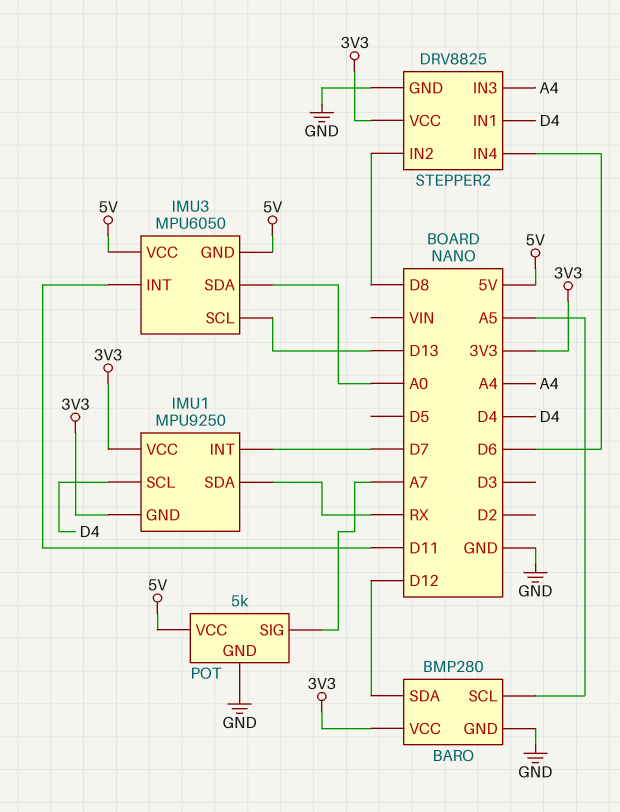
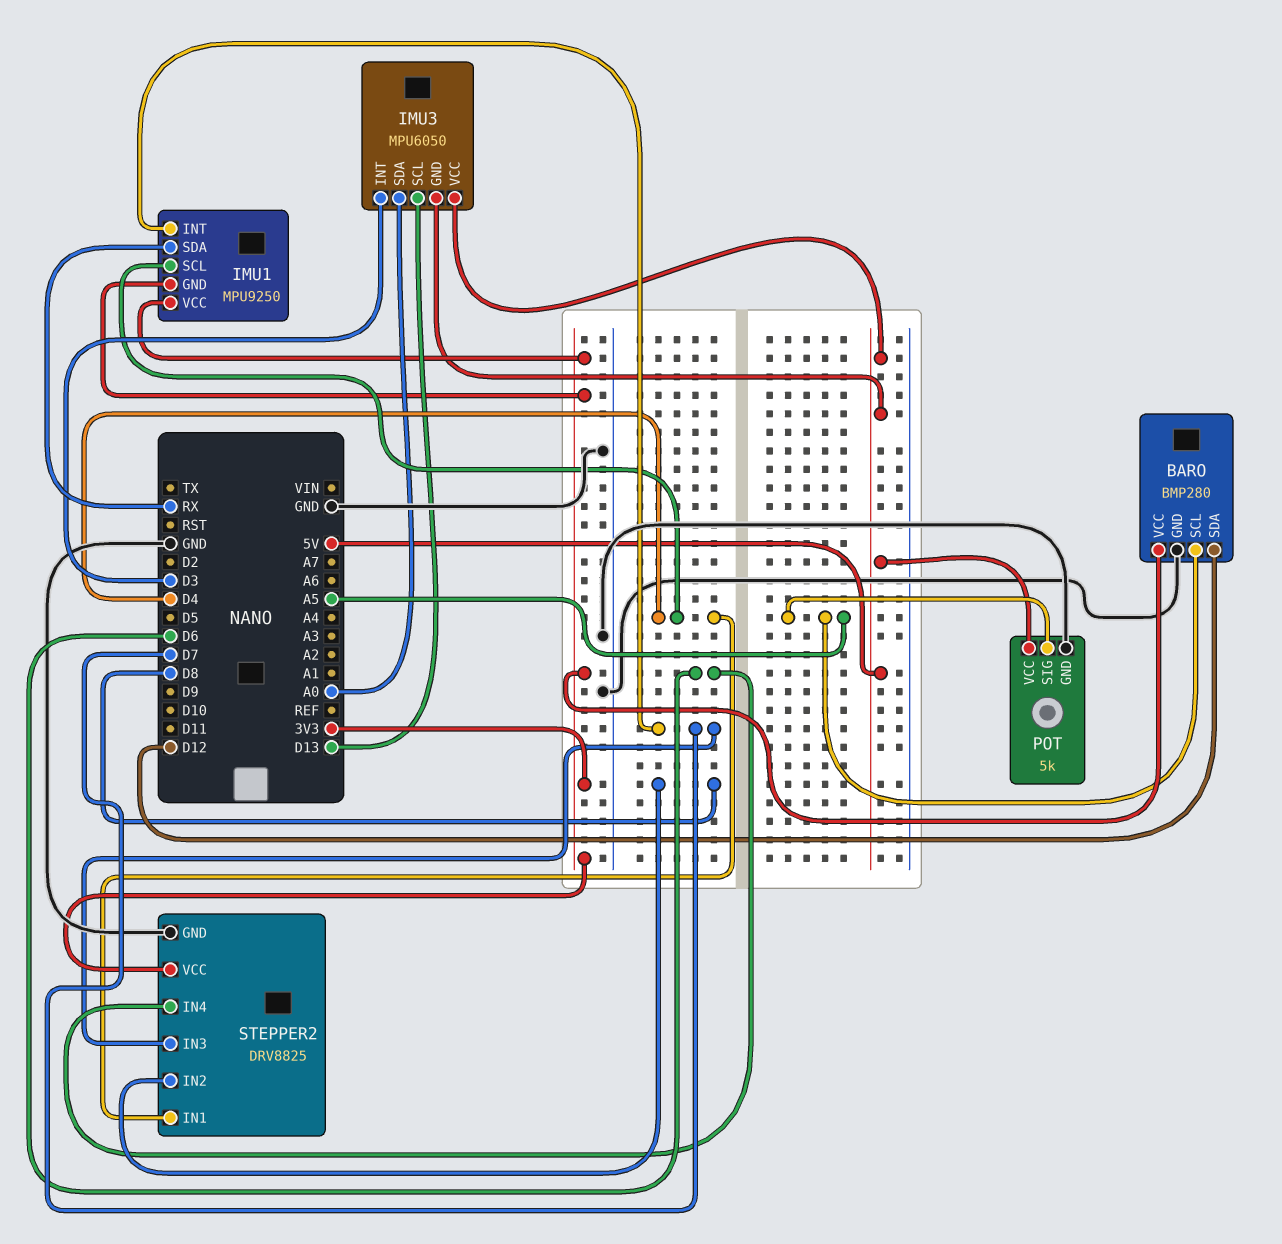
IMU3 pin INT: D11 -> D3
POT pin SIG: A7 -> A5
STEPPER2 pin IN3: A4 -> D7

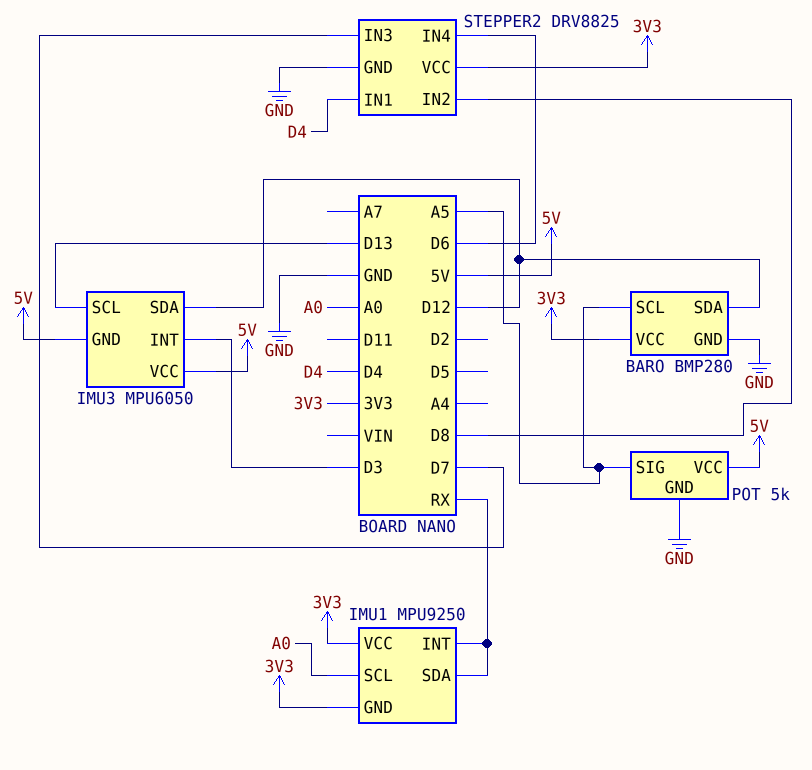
IMU1 pin INT: D7 -> RX
IMU1 pin SCL: D4 -> A0
IMU3 pin SDA: A0 -> D12

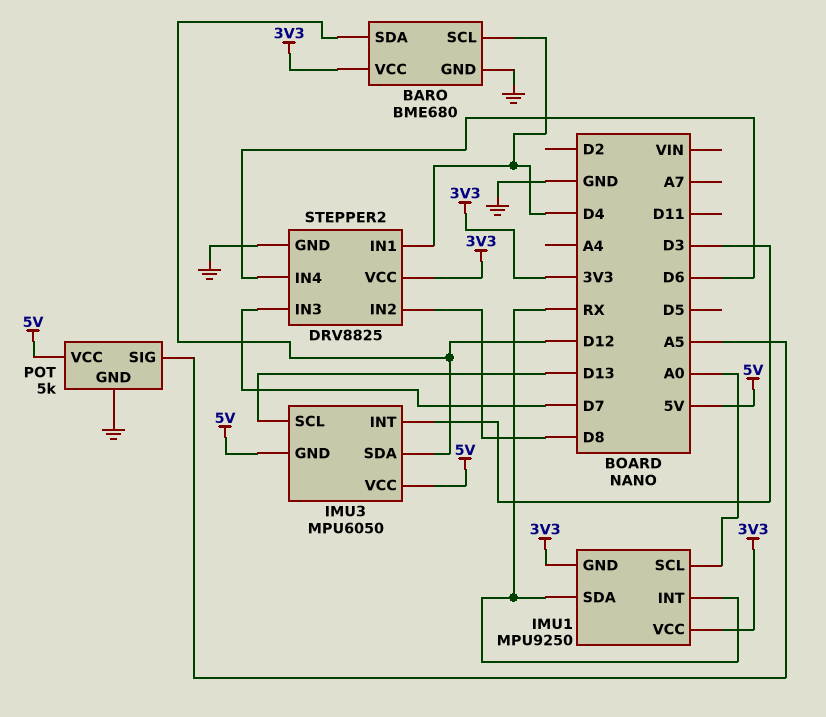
BARO: BMP280 -> BME680
BARO pin SCL: A5 -> D4

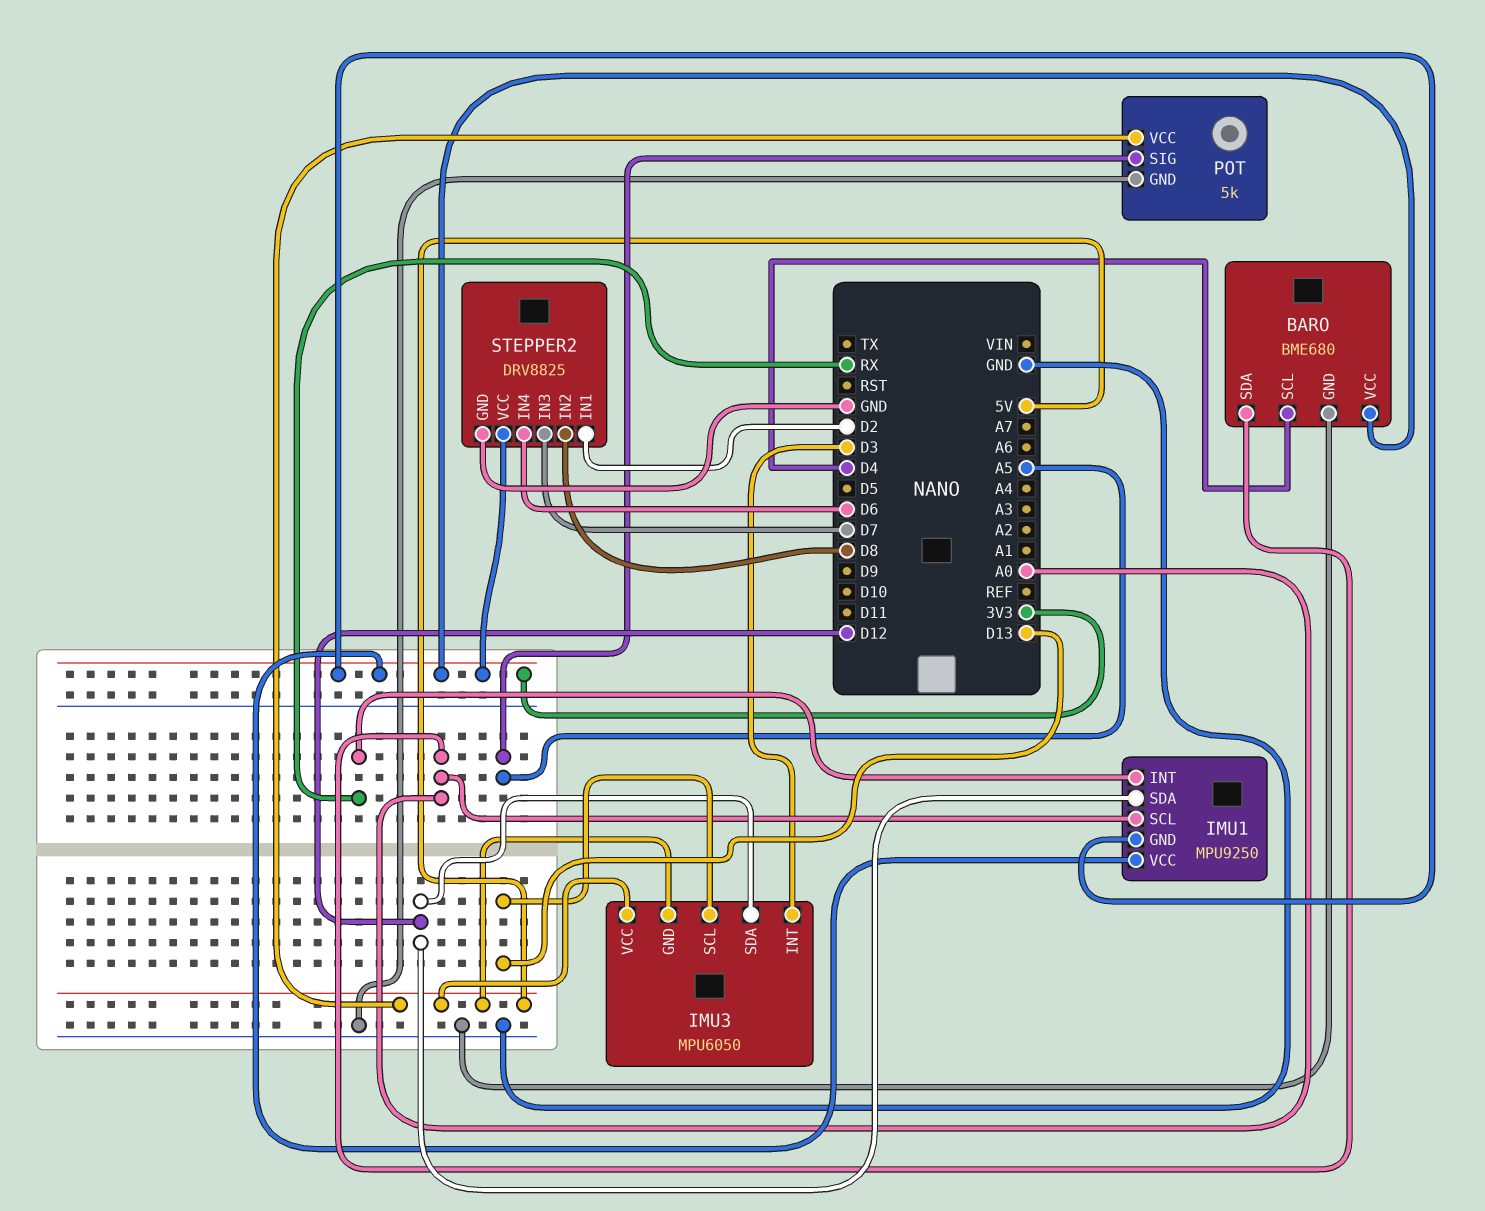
BARO pin SDA: D12 -> A0
IMU1 pin SDA: RX -> D12
STEPPER2 pin IN1: D4 -> D2

